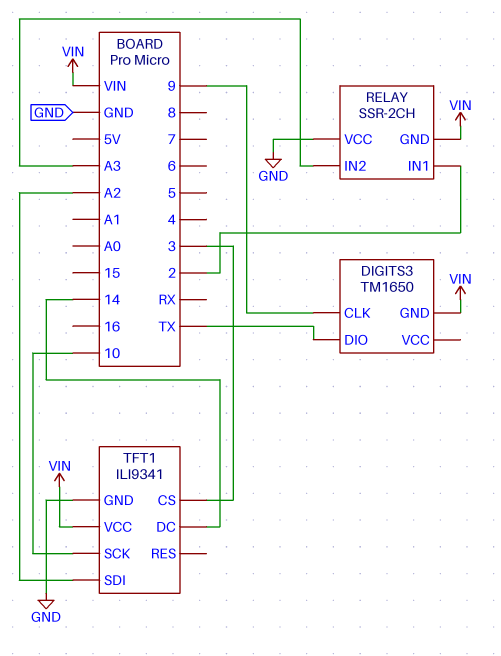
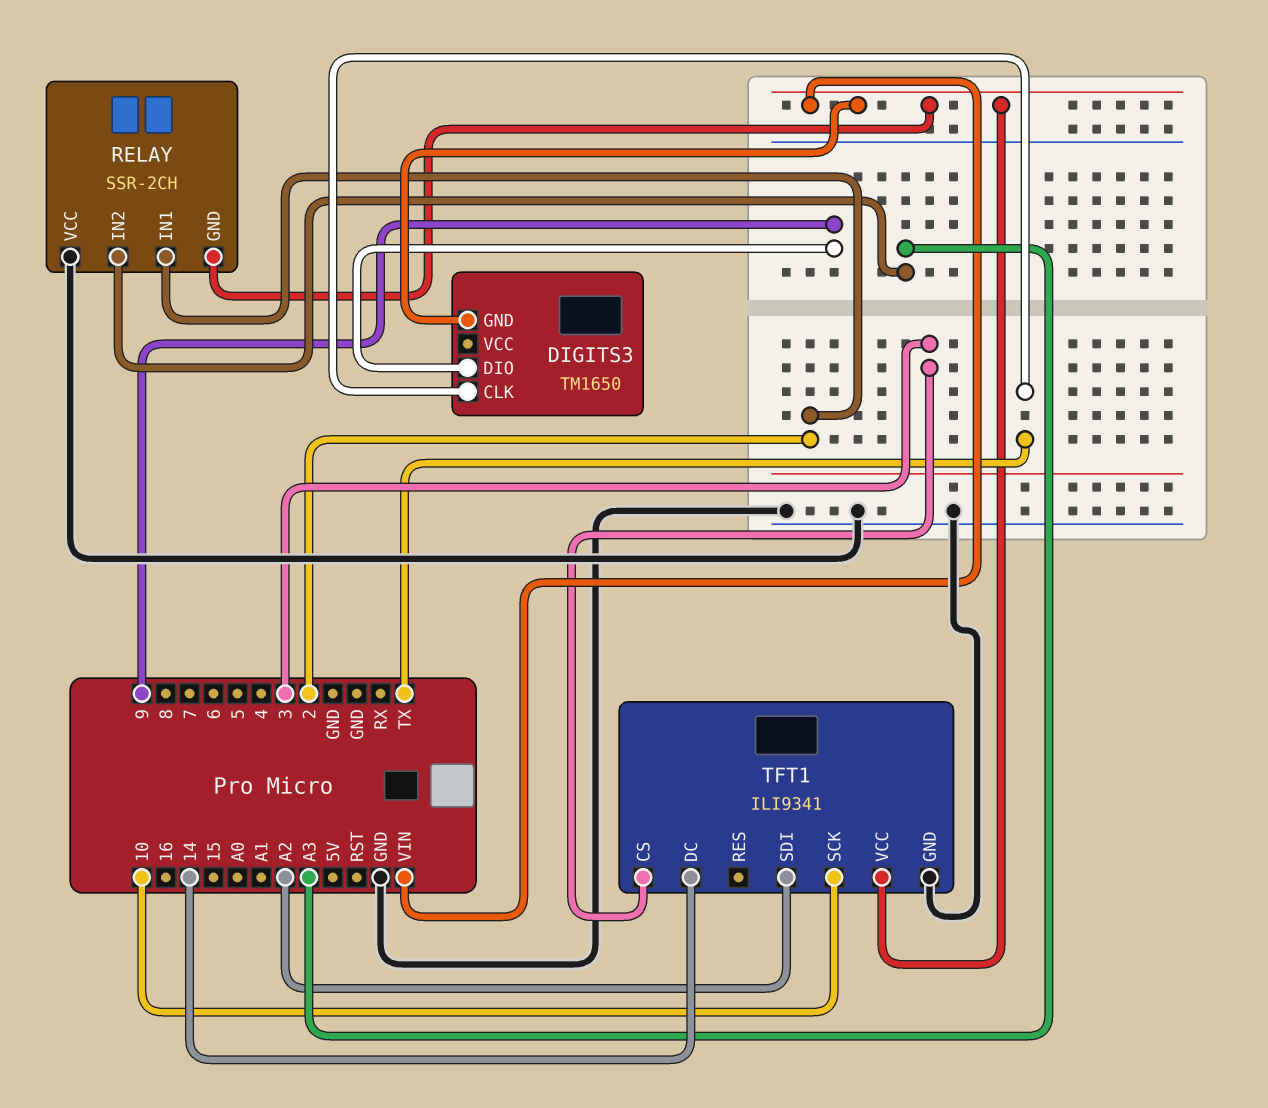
DIGITS3 pin CLK: 9 -> TX
DIGITS3 pin DIO: TX -> 9

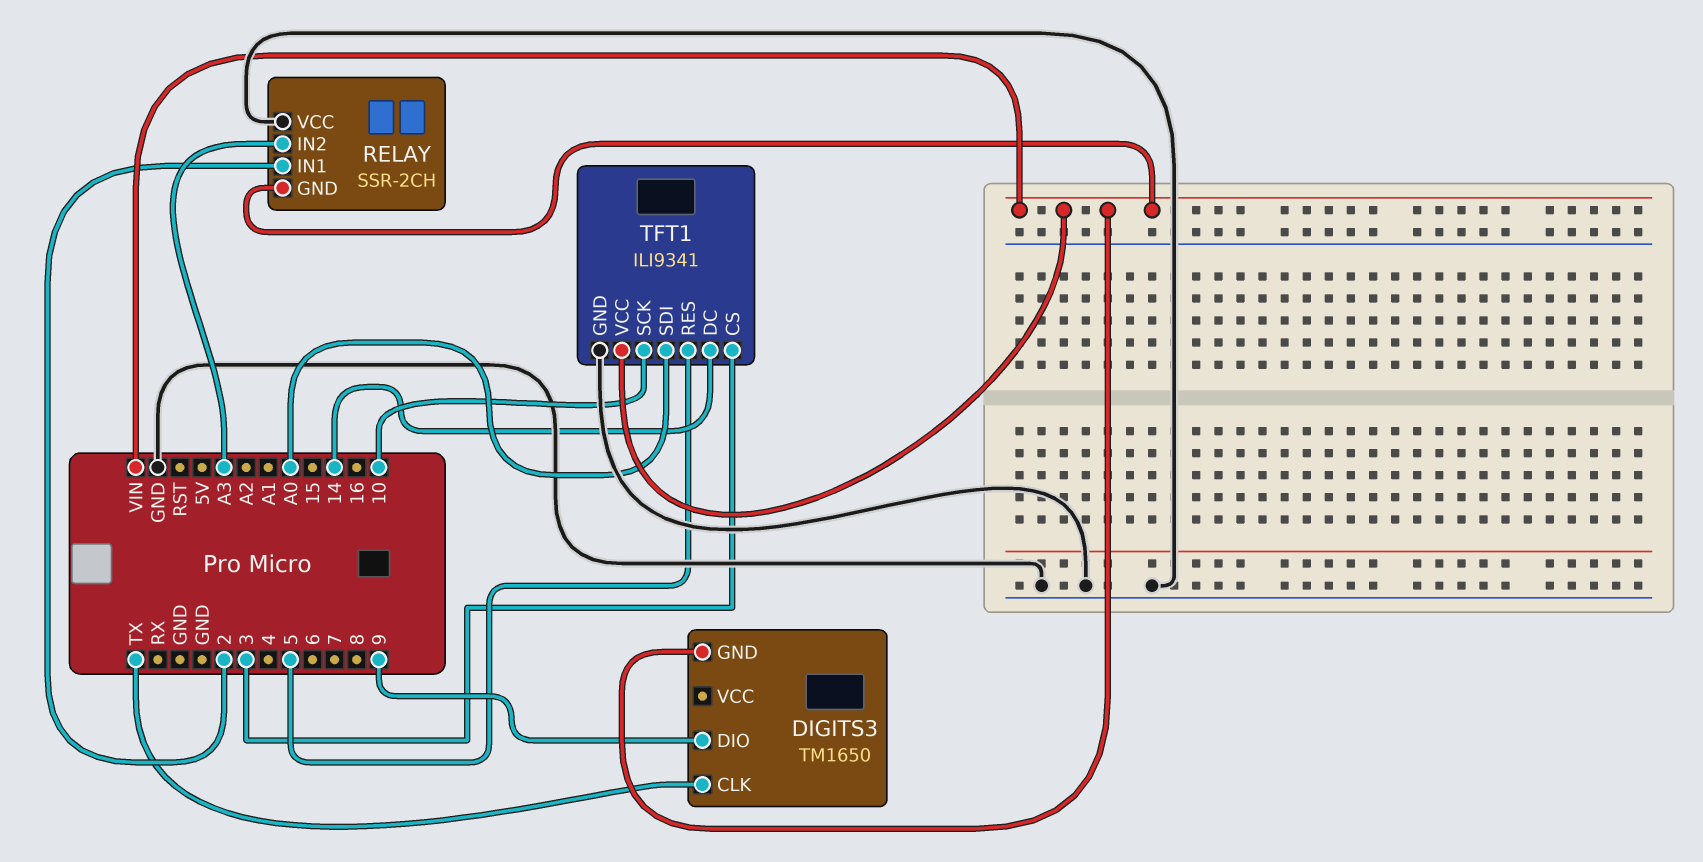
TFT1 pin RES: none -> 5
TFT1 pin SDI: A2 -> A0

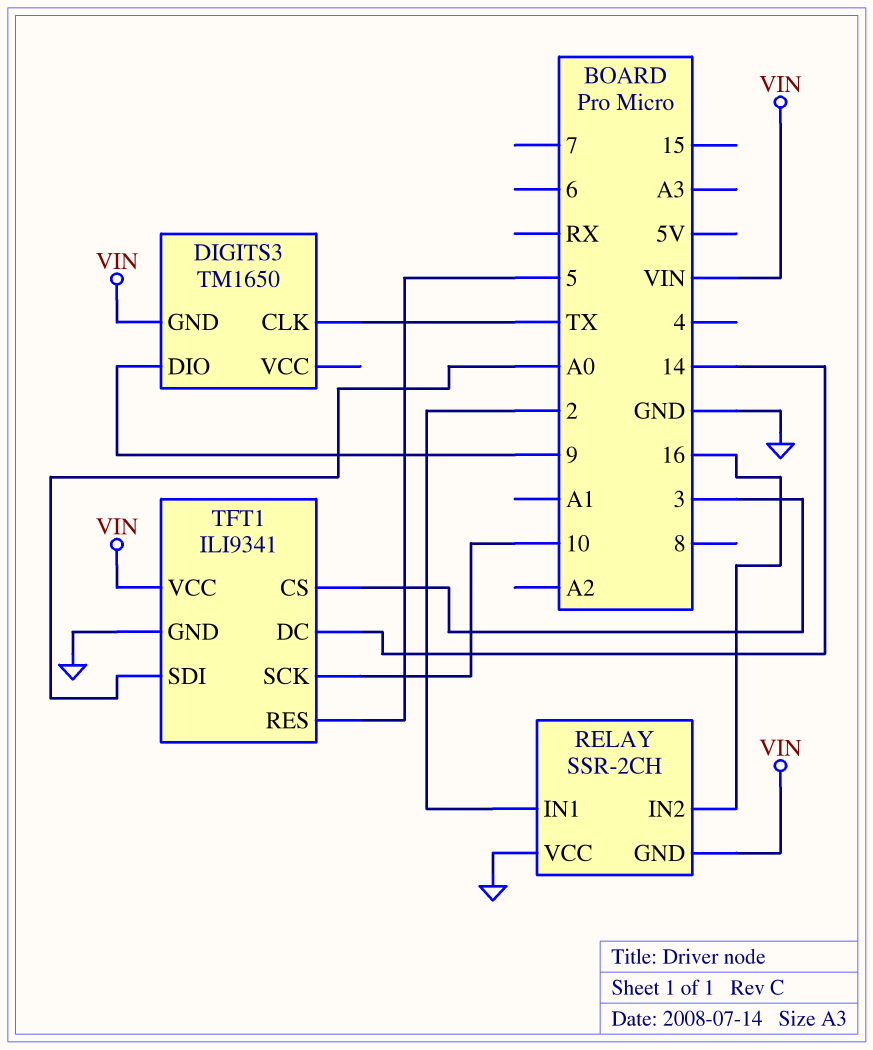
RELAY pin IN2: A3 -> 16

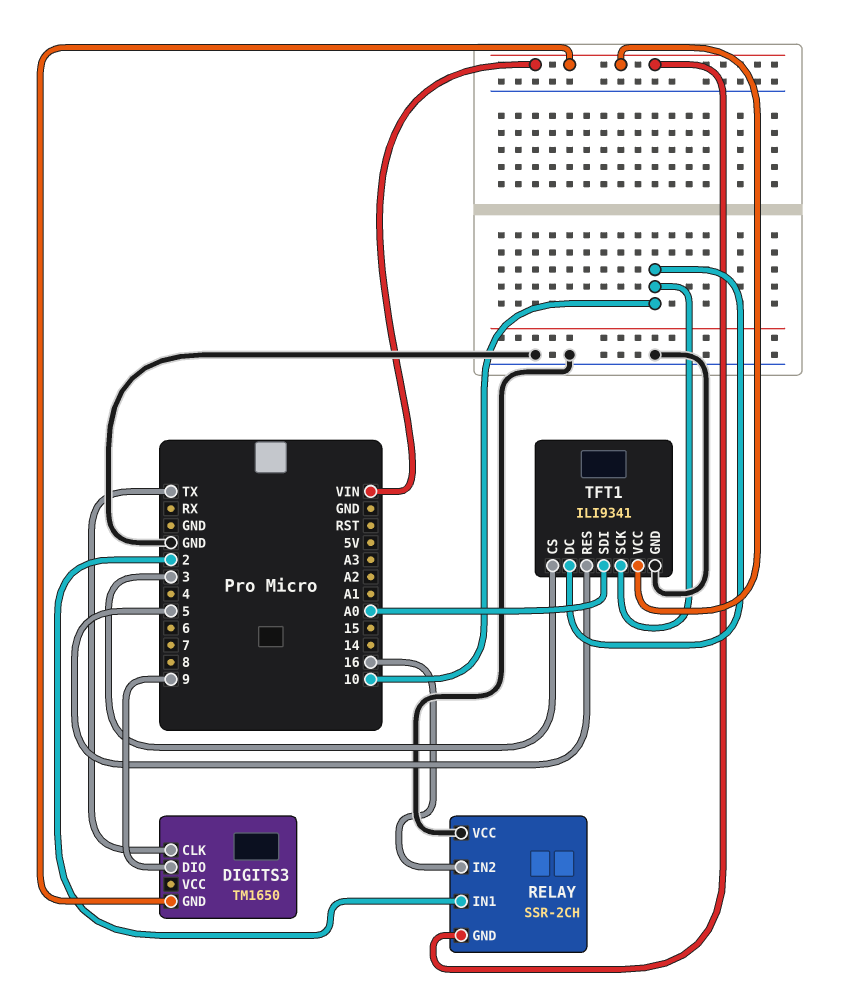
TFT1 pin DC: 14 -> 10

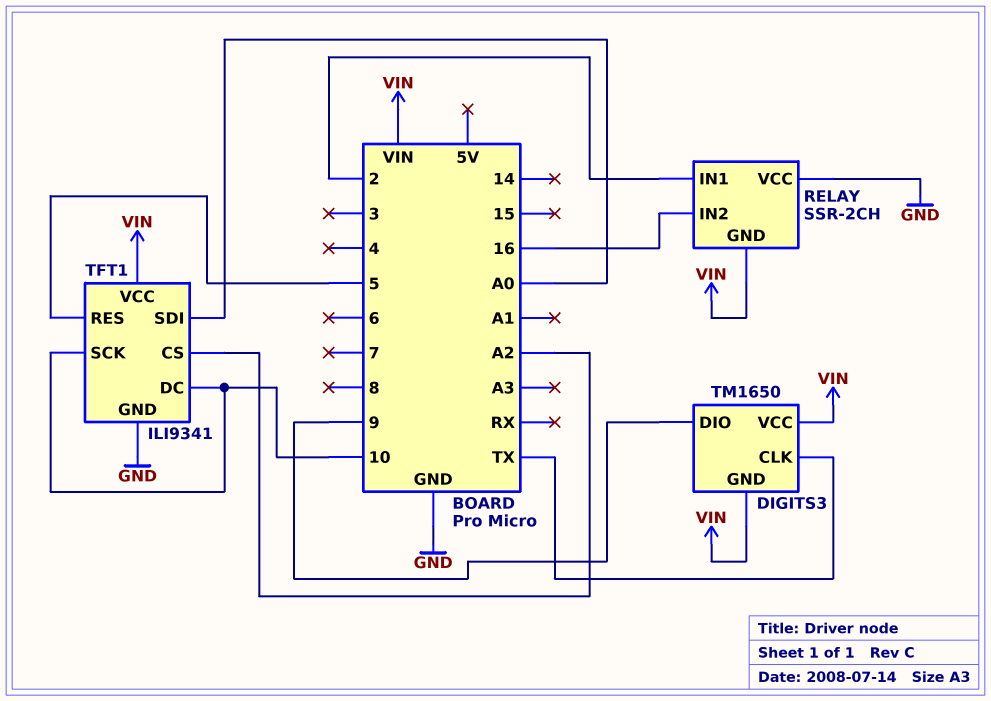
DIGITS3 pin VCC: none -> VIN
TFT1 pin CS: 3 -> A2

